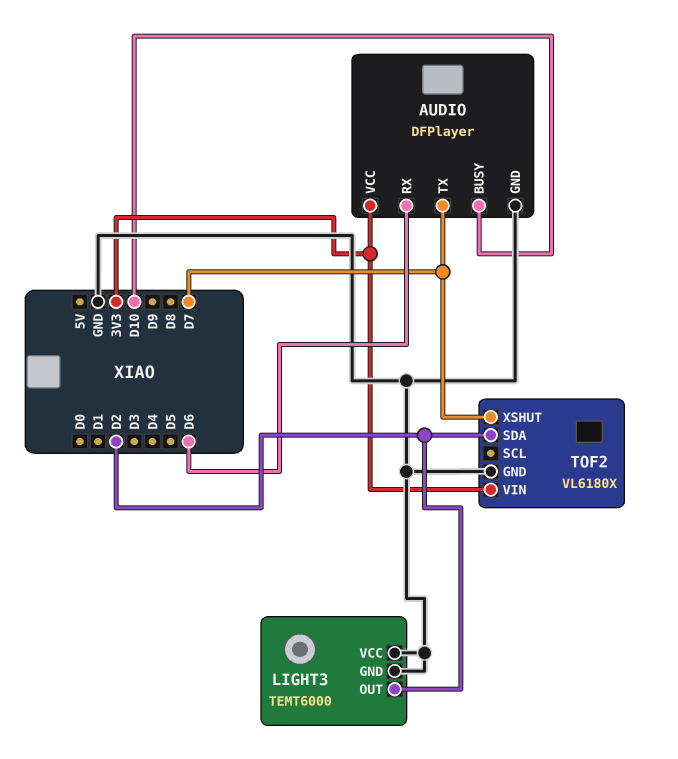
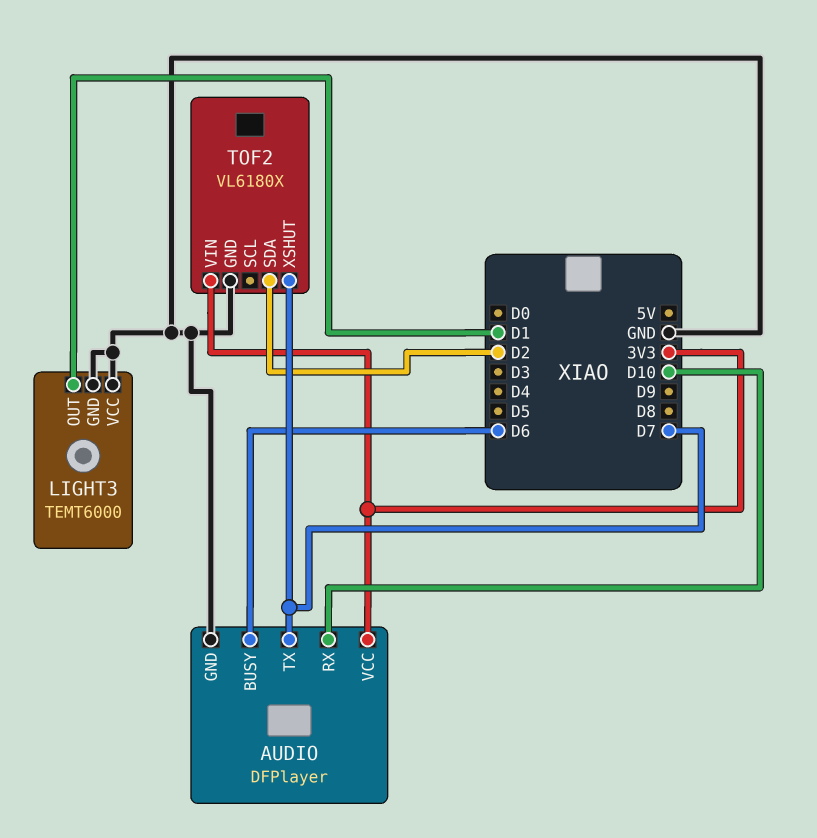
AUDIO pin BUSY: D10 -> D6
AUDIO pin RX: D6 -> D10
LIGHT3 pin OUT: D2 -> D1

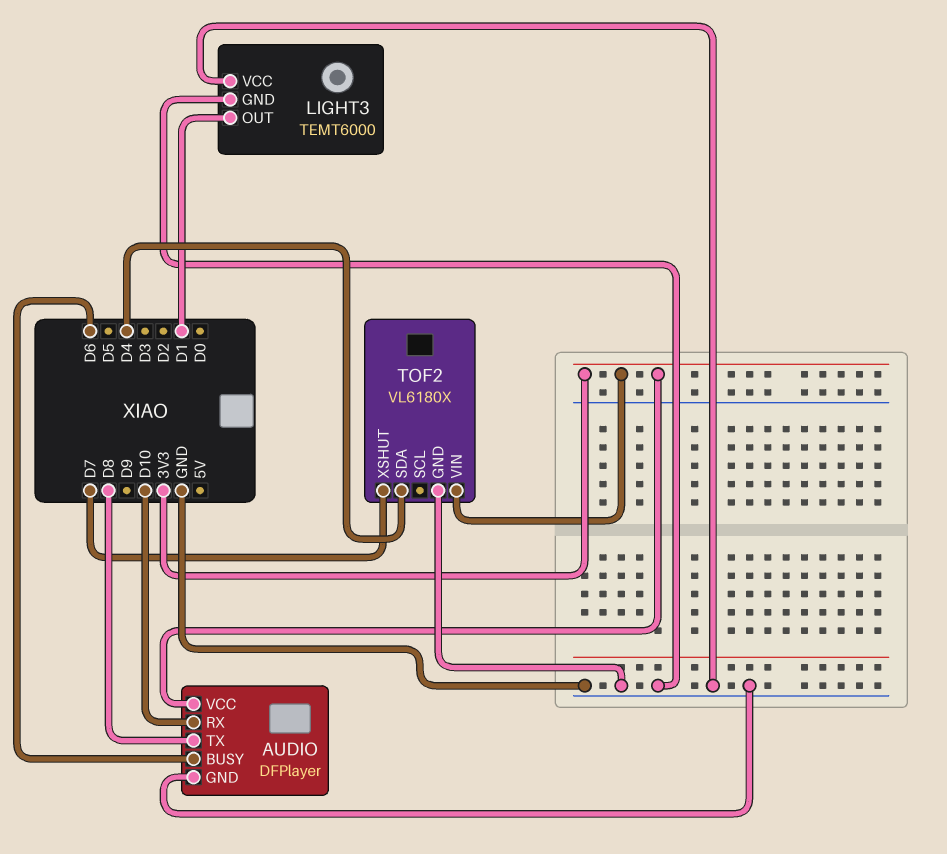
AUDIO pin TX: D7 -> D8
TOF2 pin SDA: D2 -> D4

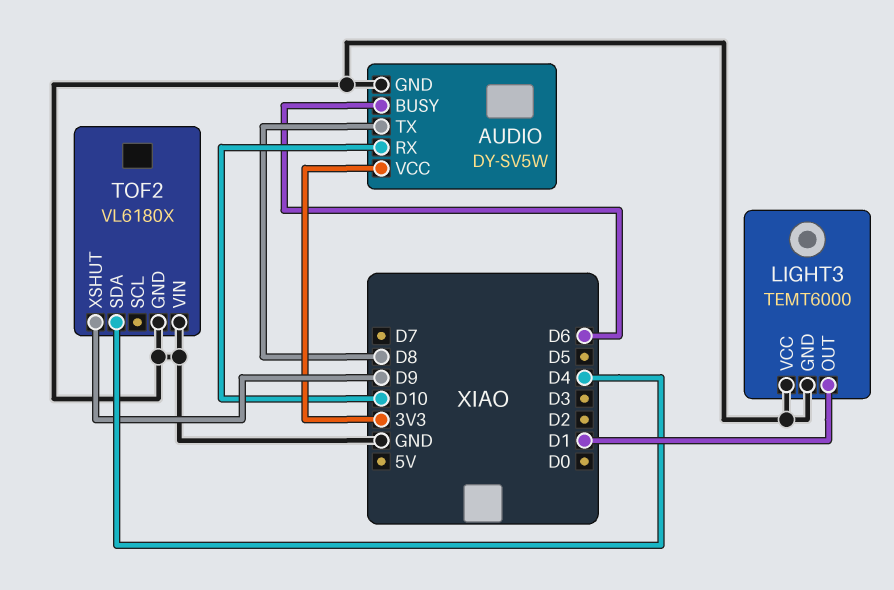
AUDIO: DFPlayer -> DY-SV5W
TOF2 pin VIN: 3V3 -> GND
TOF2 pin XSHUT: D7 -> D9

